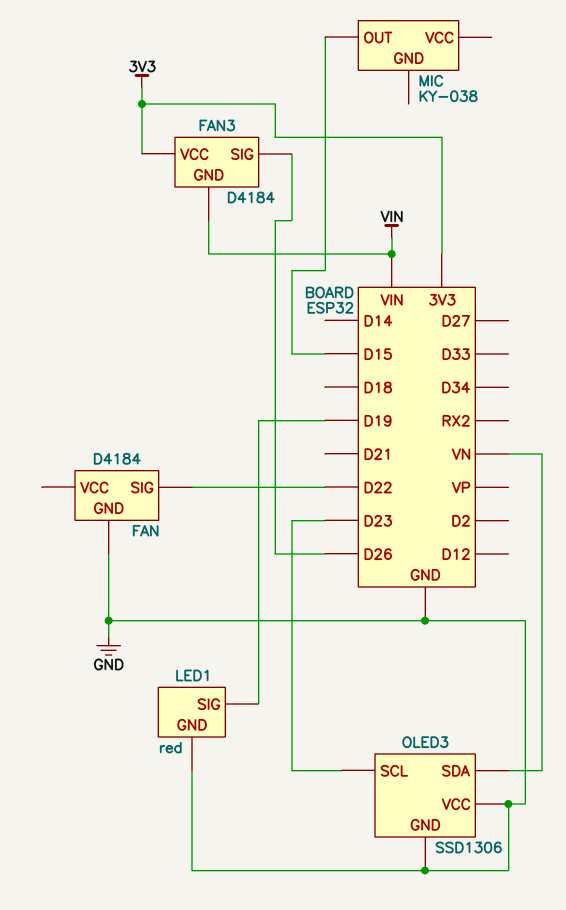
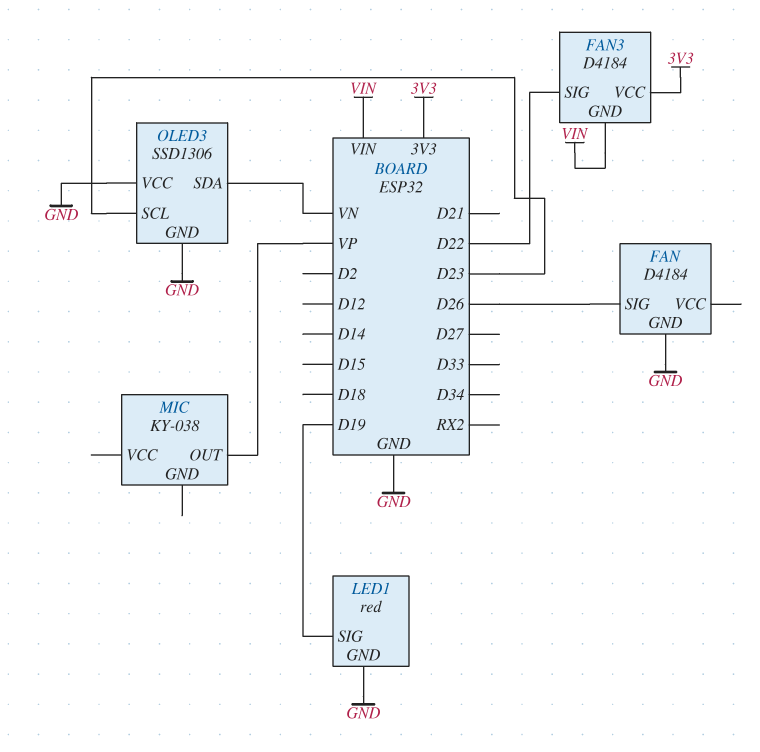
FAN pin SIG: D22 -> D26
FAN3 pin SIG: D26 -> D22
MIC pin OUT: D15 -> VP

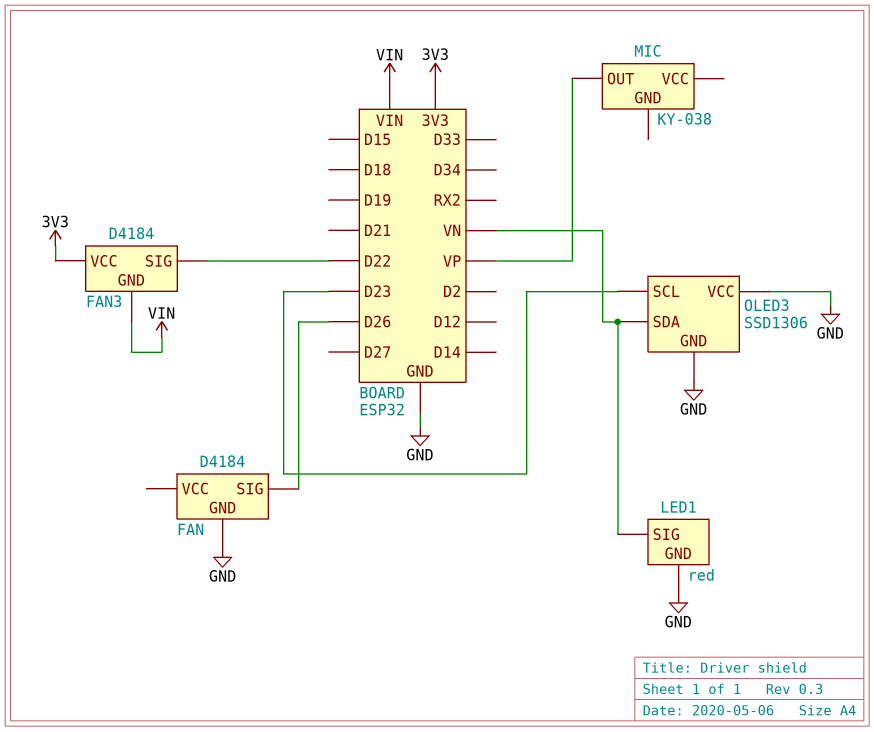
LED1 pin SIG: D19 -> VN

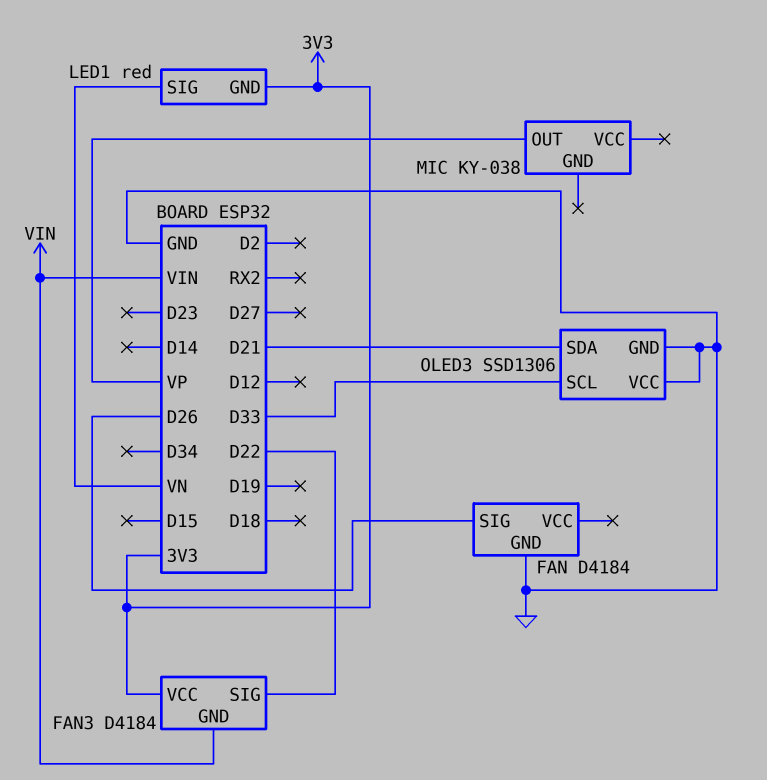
LED1 pin GND: GND -> 3V3
OLED3 pin SCL: D23 -> D33
OLED3 pin SDA: VN -> D21

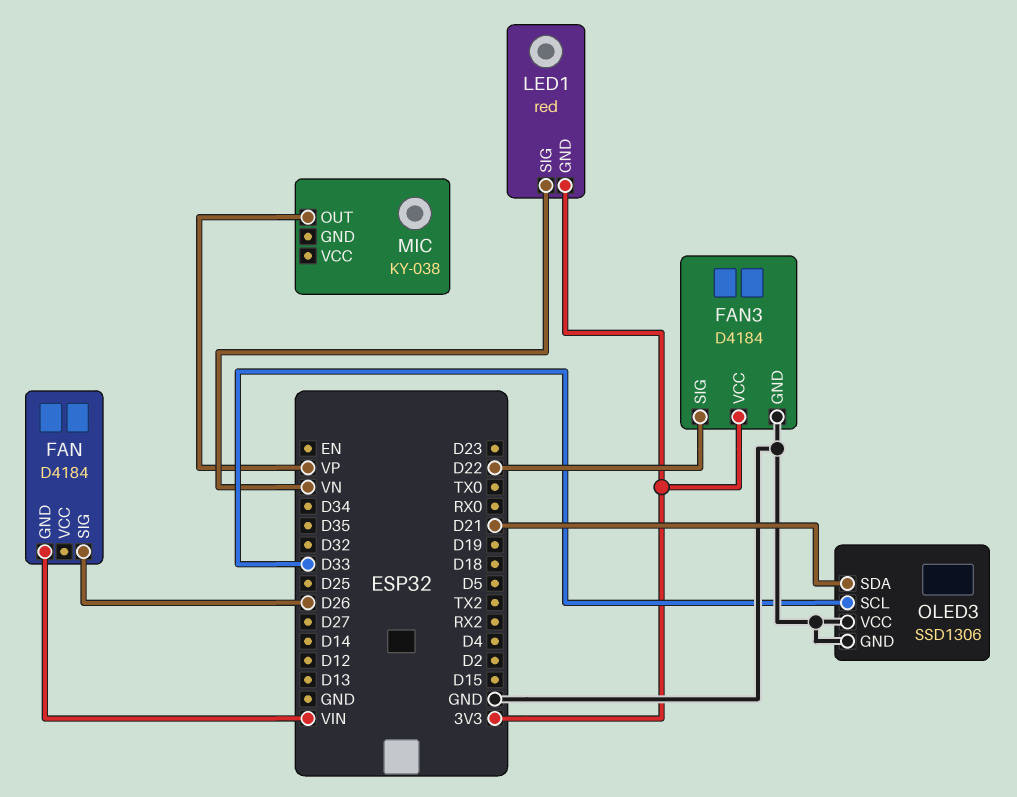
FAN pin GND: GND -> VIN
FAN3 pin GND: VIN -> GND

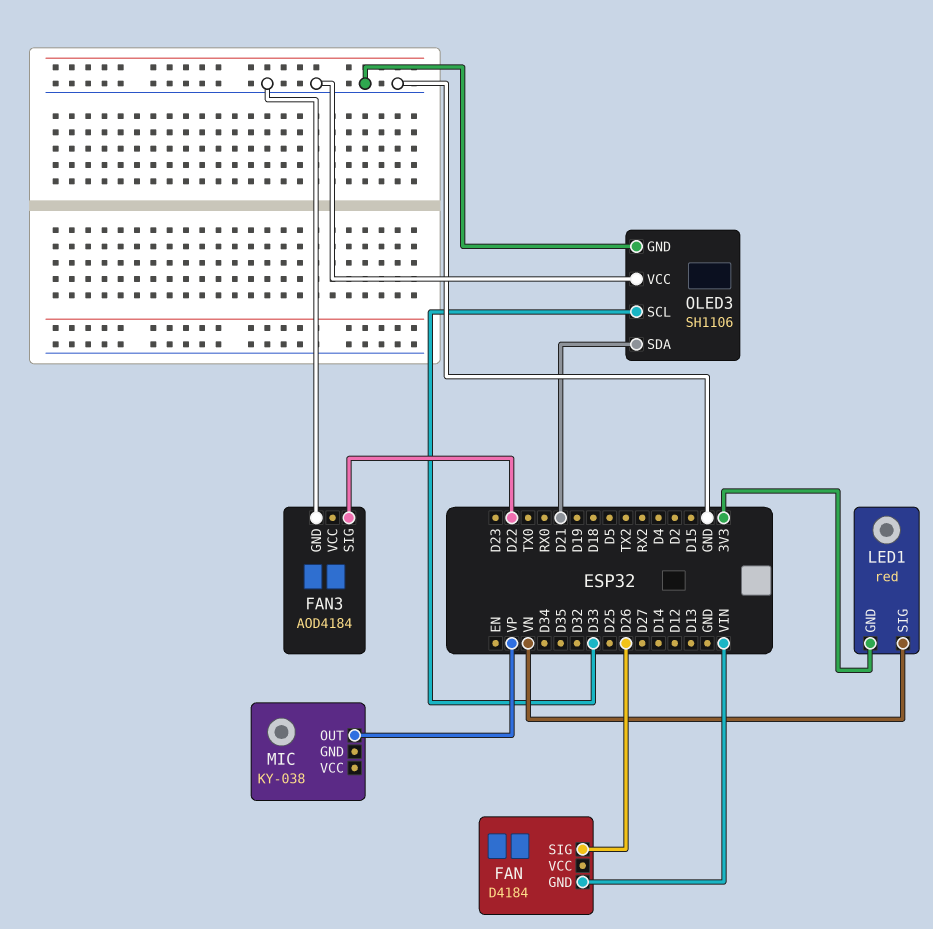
FAN3: D4184 -> AOD4184
FAN3 pin VCC: 3V3 -> none
OLED3: SSD1306 -> SH1106

